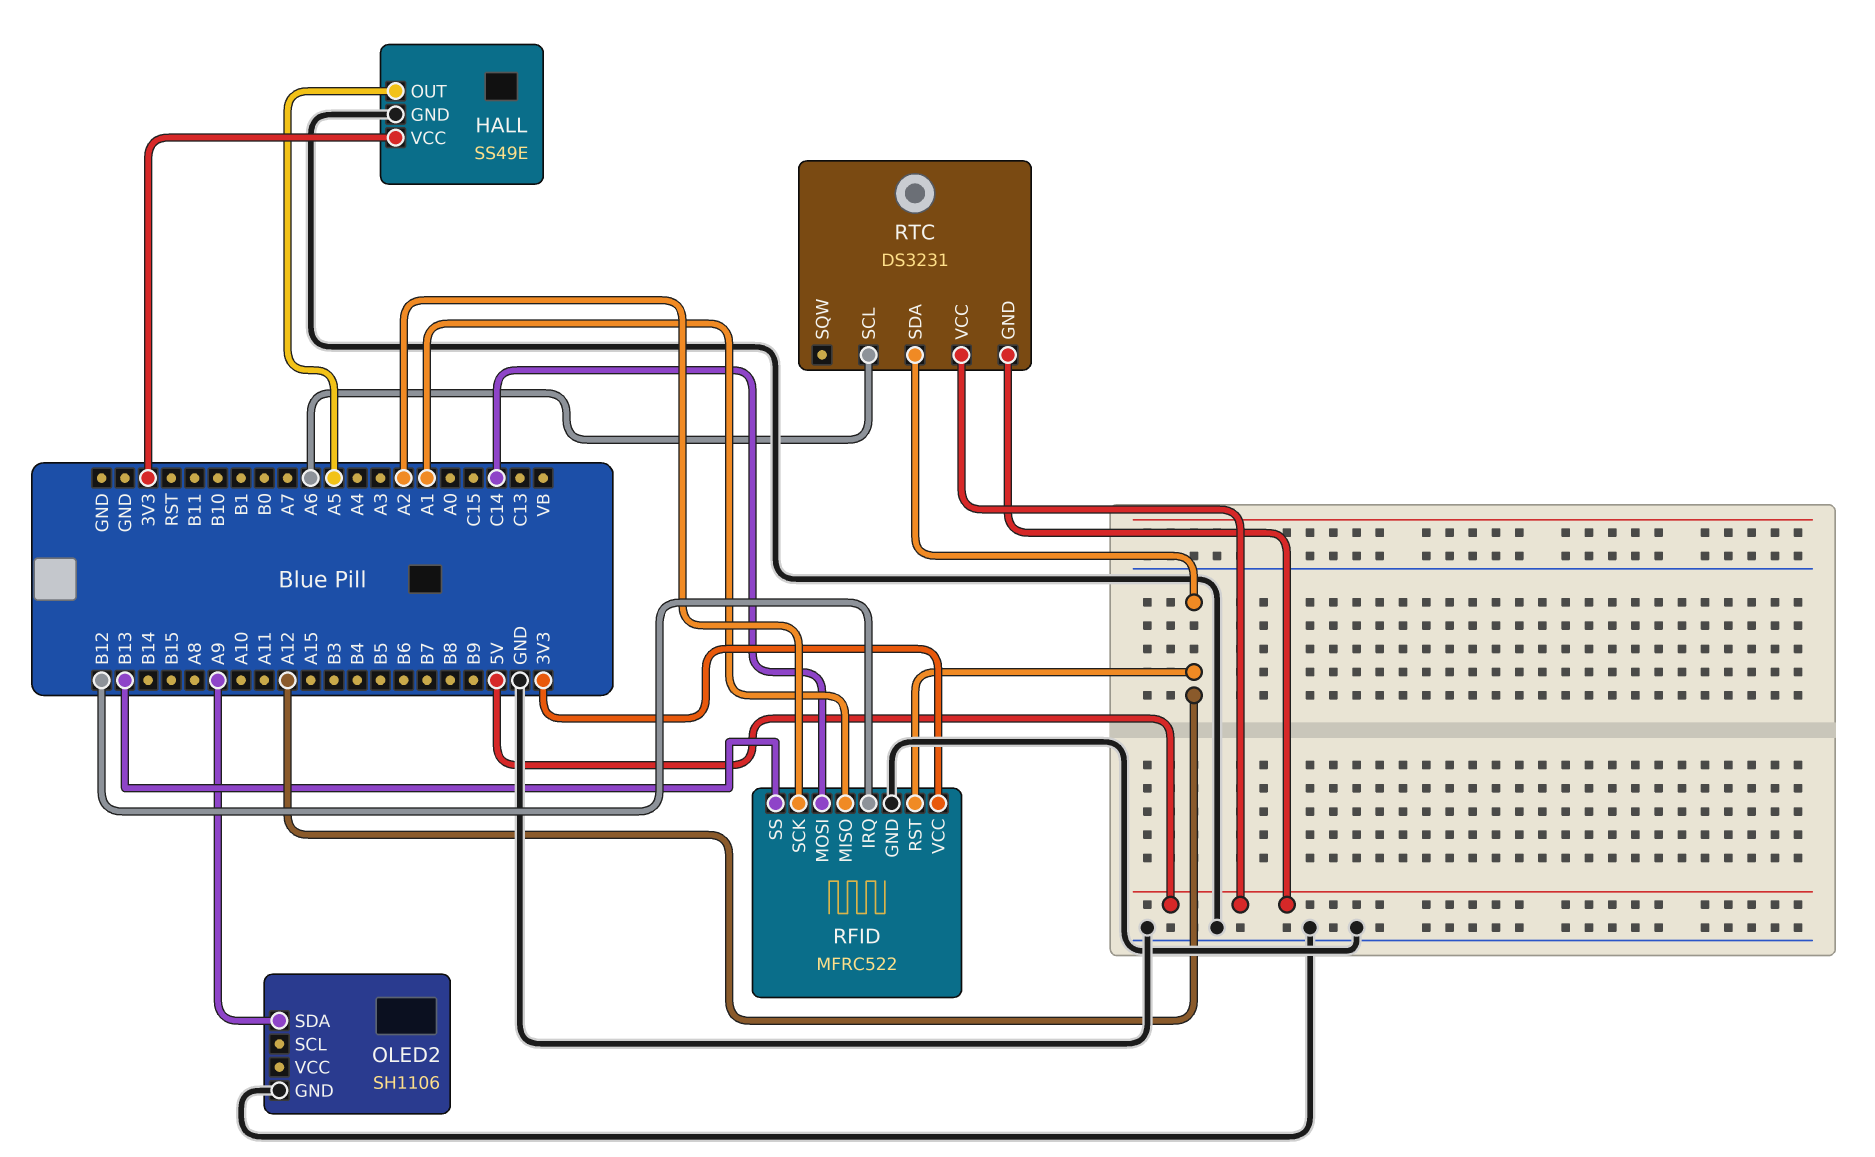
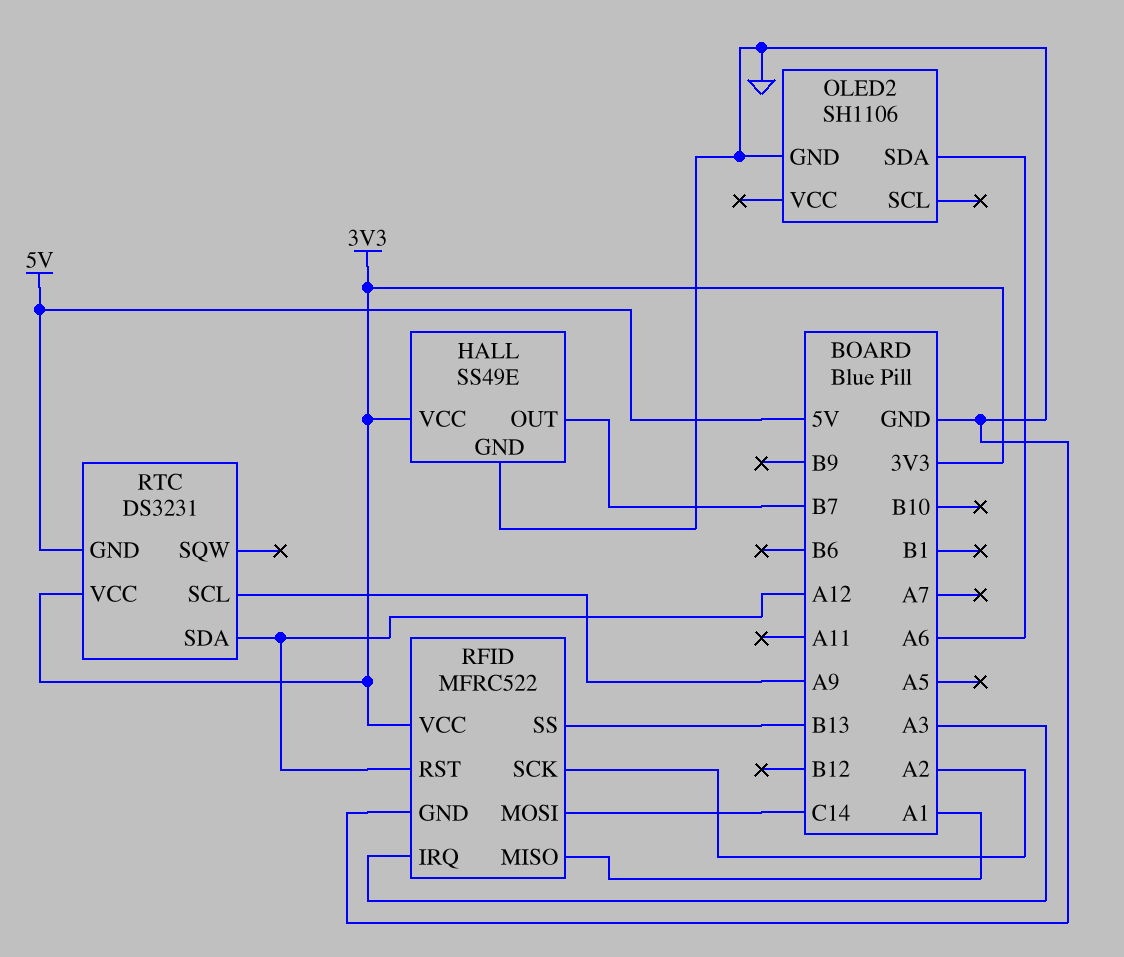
HALL pin OUT: A5 -> B7
OLED2 pin SDA: A9 -> A6
RFID pin IRQ: B12 -> A3
RTC pin SCL: A6 -> A9
RTC pin VCC: 5V -> 3V3

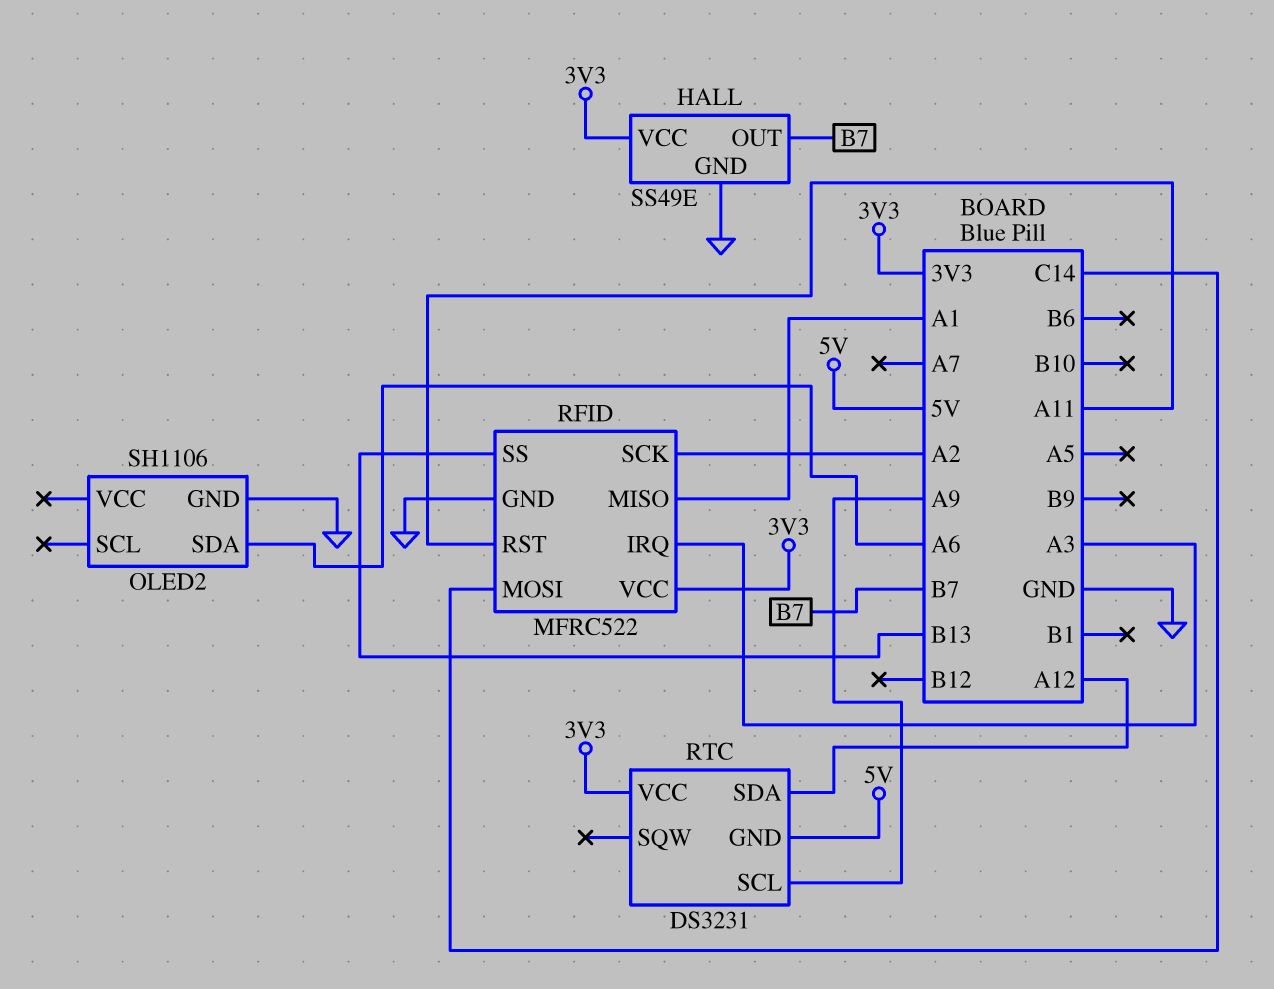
RFID pin RST: A12 -> A11

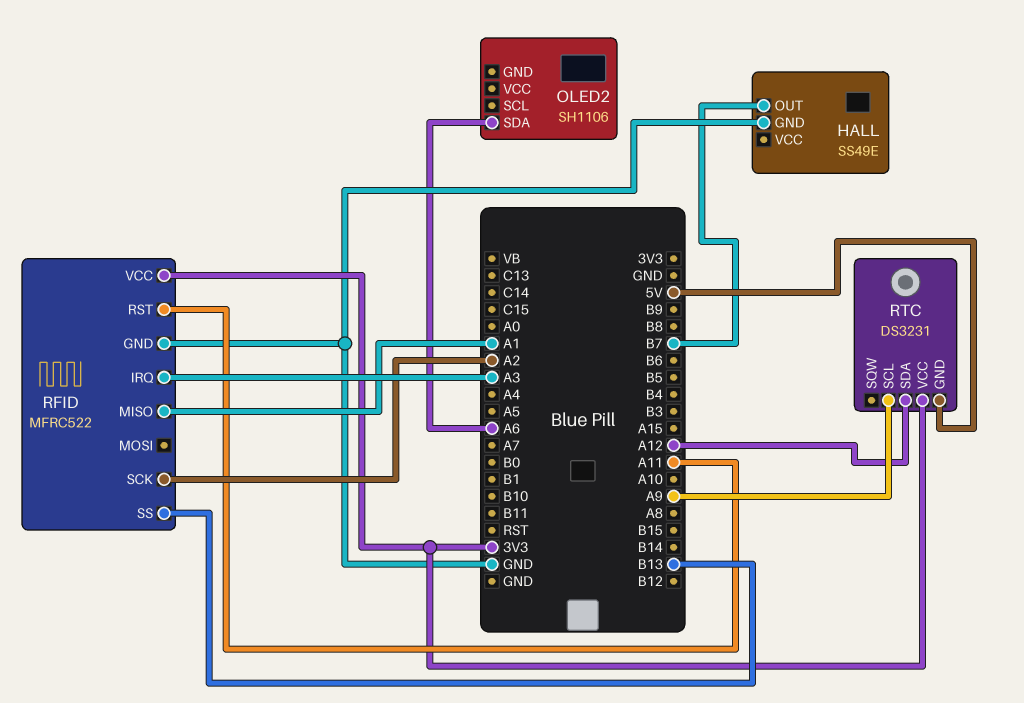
HALL pin VCC: 3V3 -> none
OLED2 pin GND: GND -> none
RFID pin MOSI: C14 -> none

